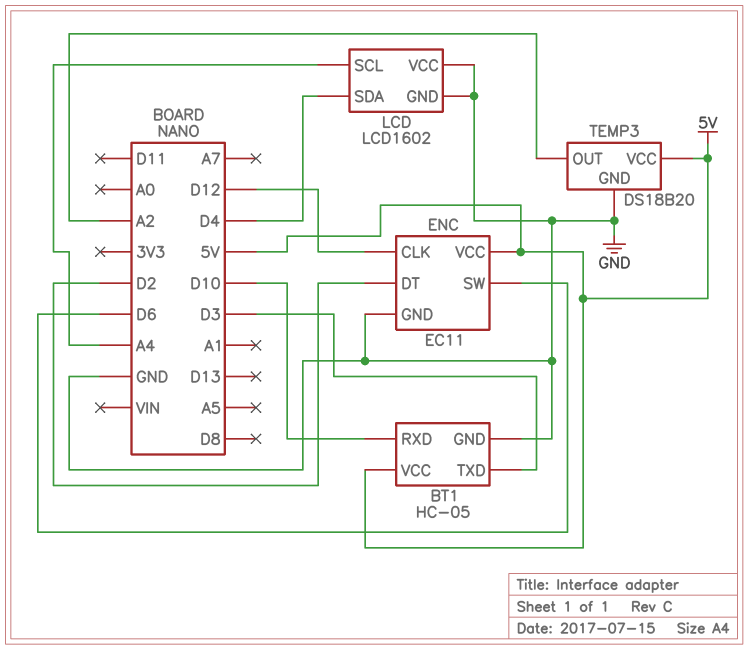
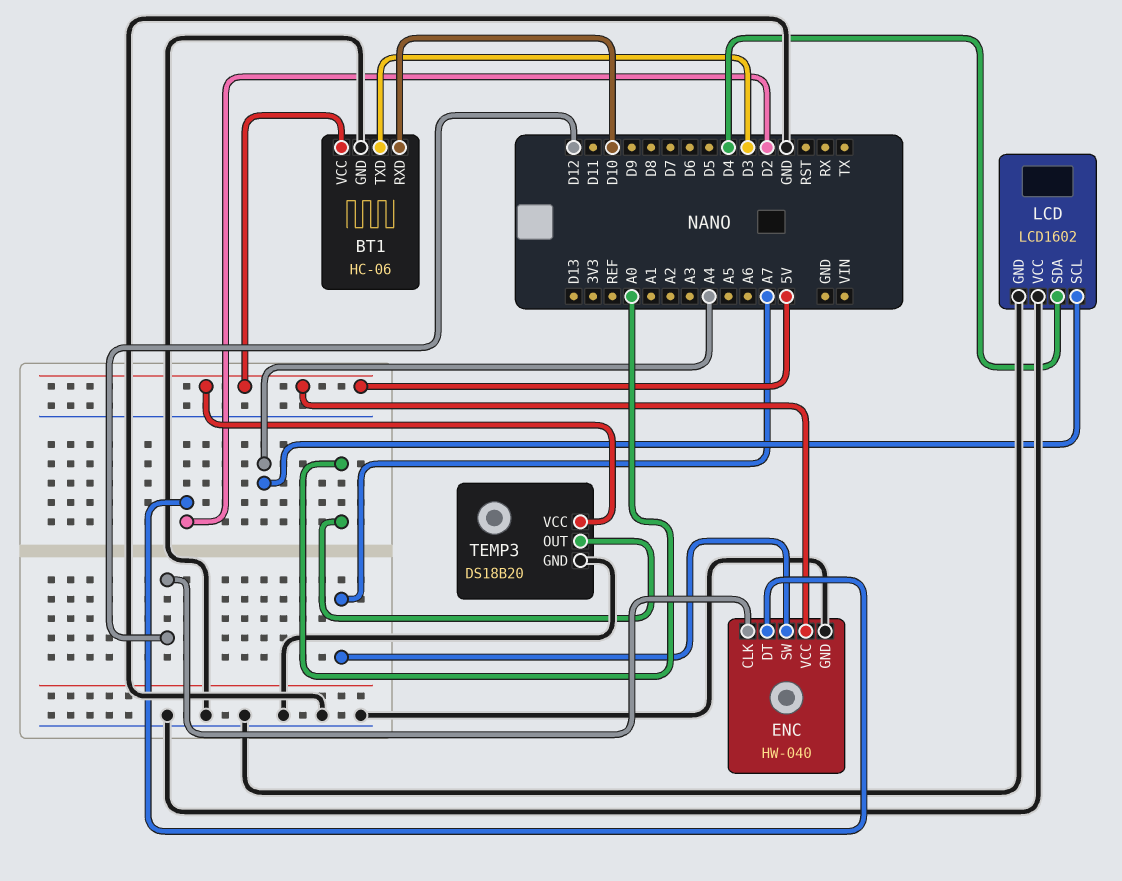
BT1: HC-05 -> HC-06
ENC: EC11 -> HW-040
ENC pin SW: D6 -> A7
TEMP3 pin OUT: A2 -> A0

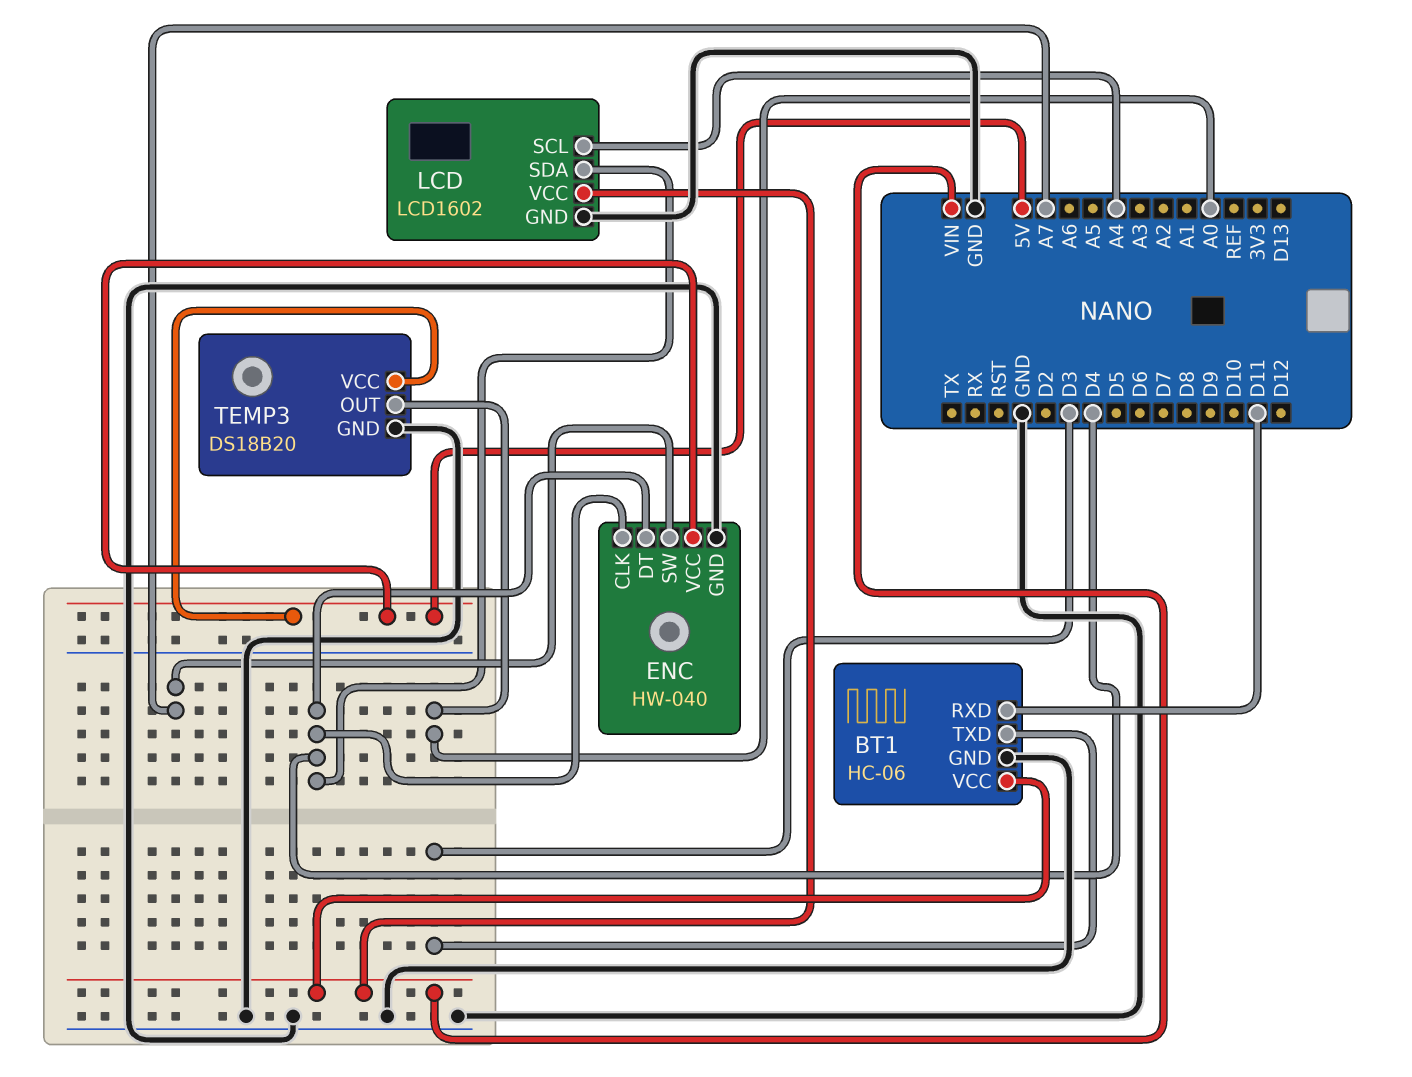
BT1 pin RXD: D10 -> D11
BT1 pin VCC: 5V -> VIN
ENC pin CLK: D12 -> D4
ENC pin DT: D2 -> D4
LCD pin VCC: GND -> VIN

